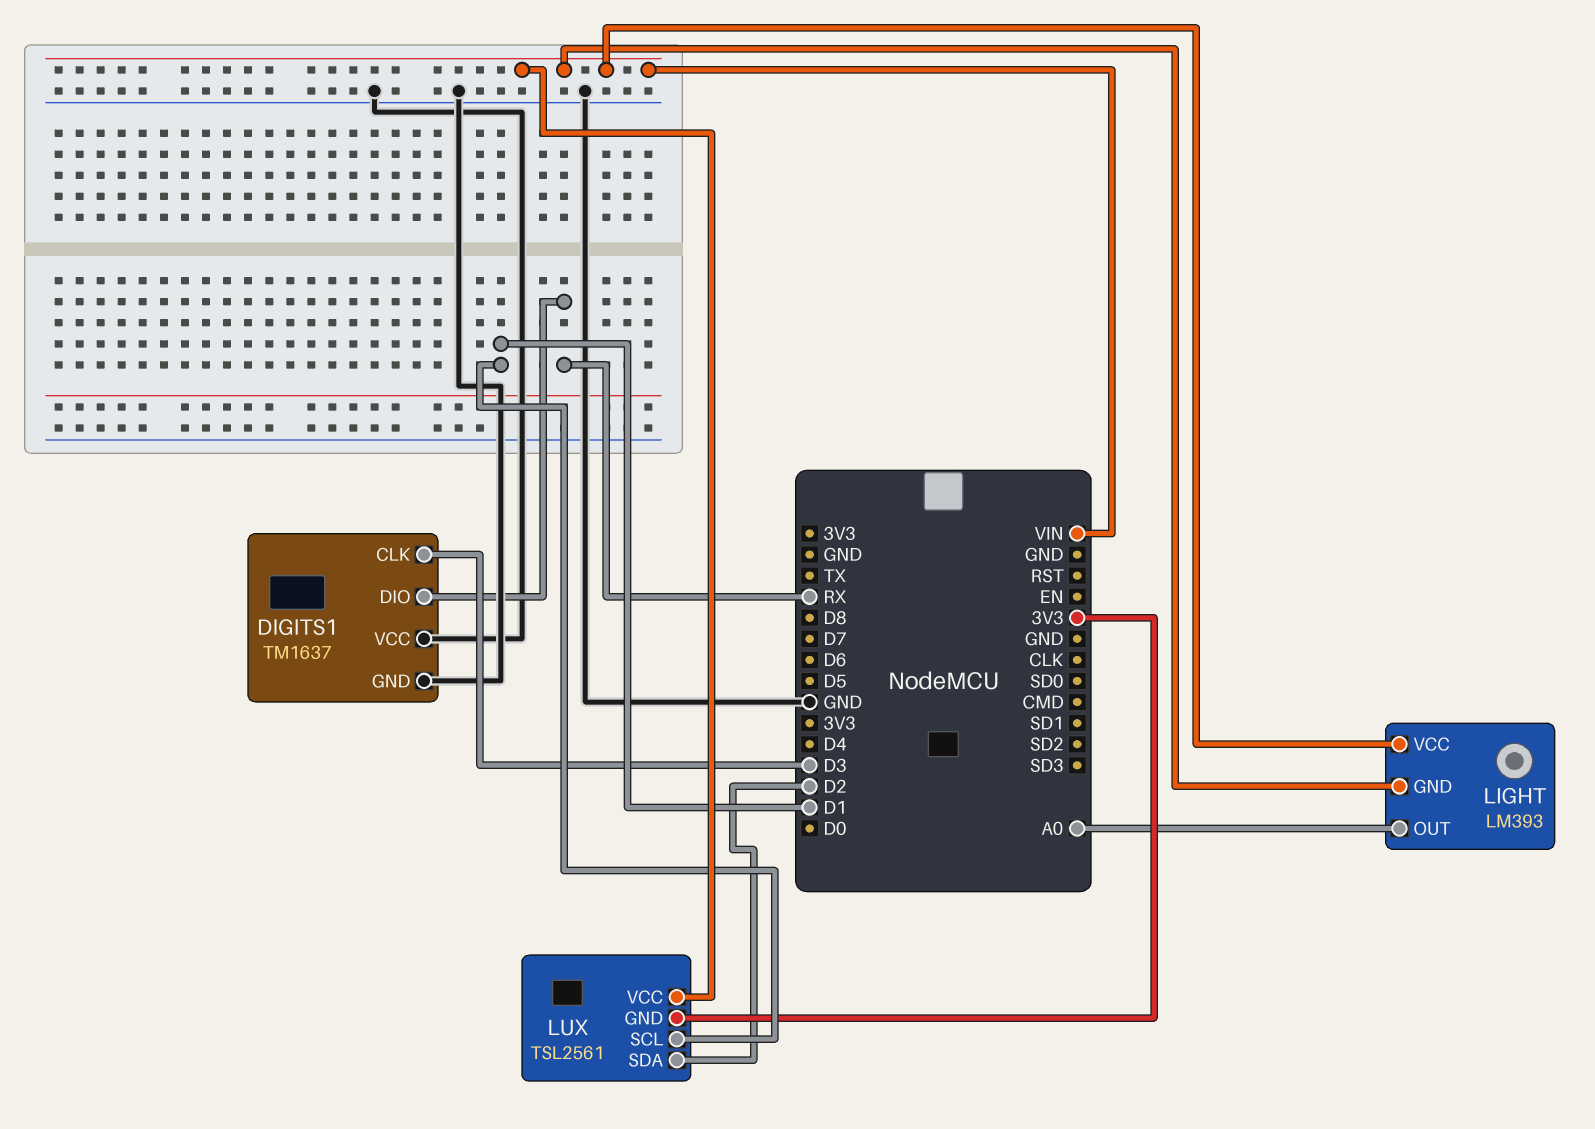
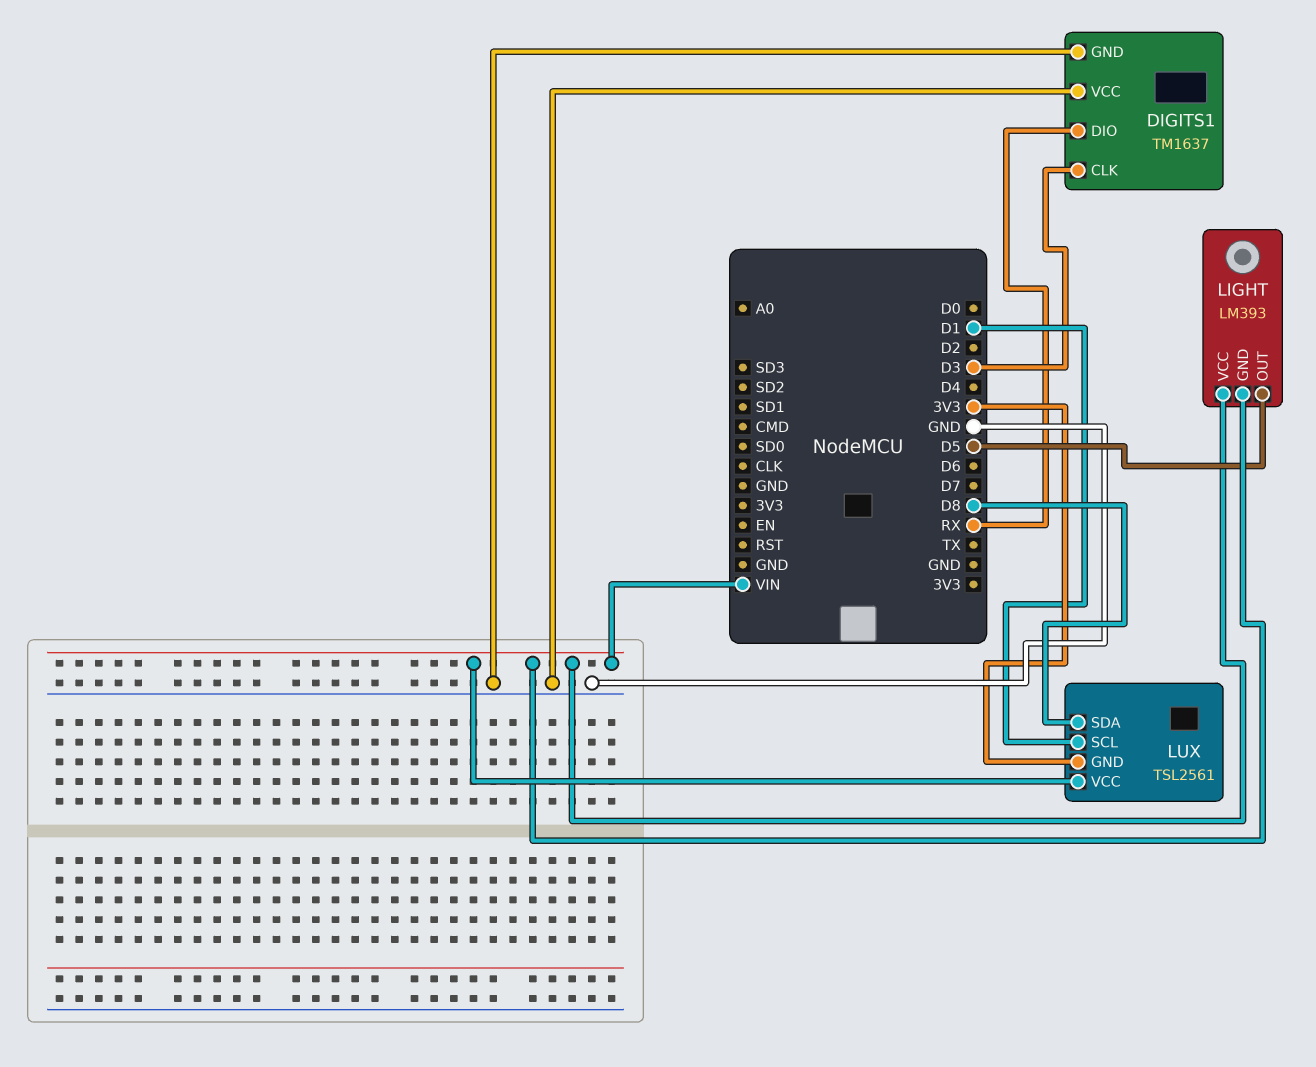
LIGHT pin OUT: A0 -> D5
LUX pin SDA: D2 -> D8

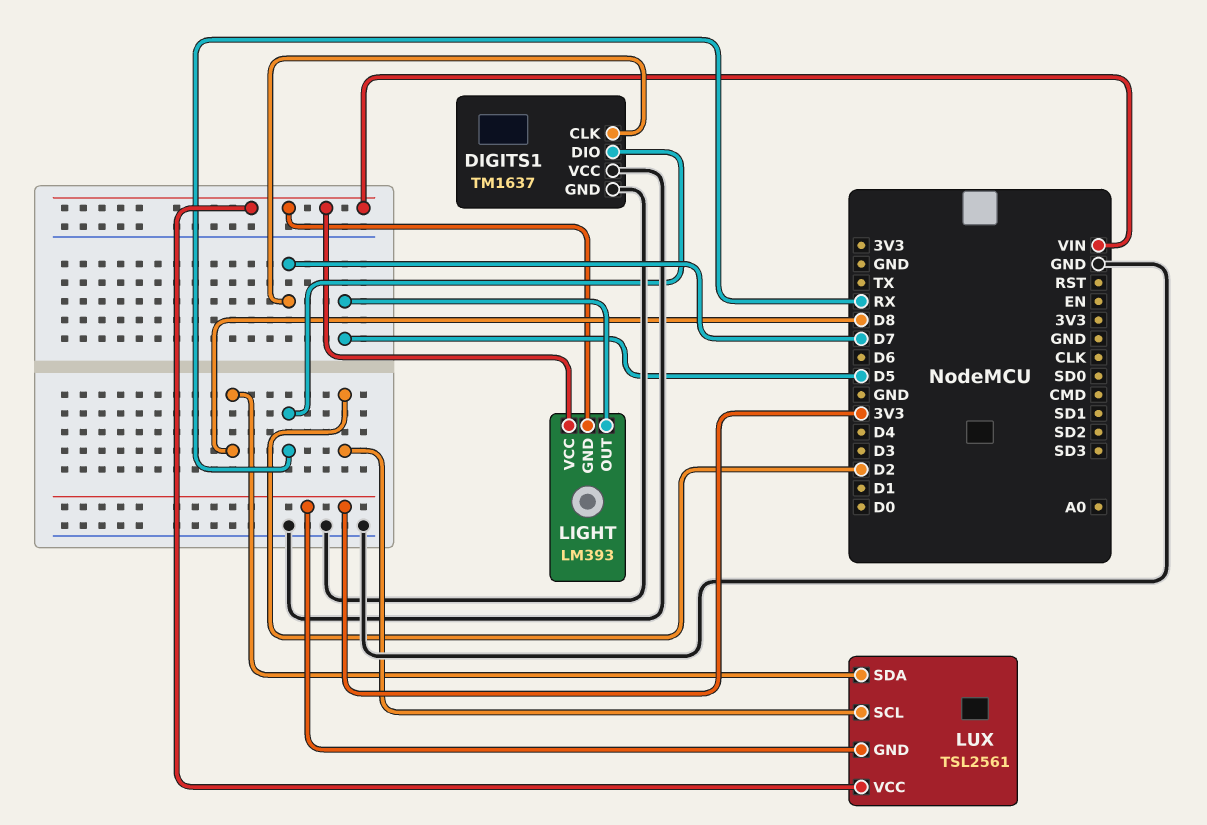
DIGITS1 pin CLK: D3 -> D7
LUX pin SCL: D1 -> D2

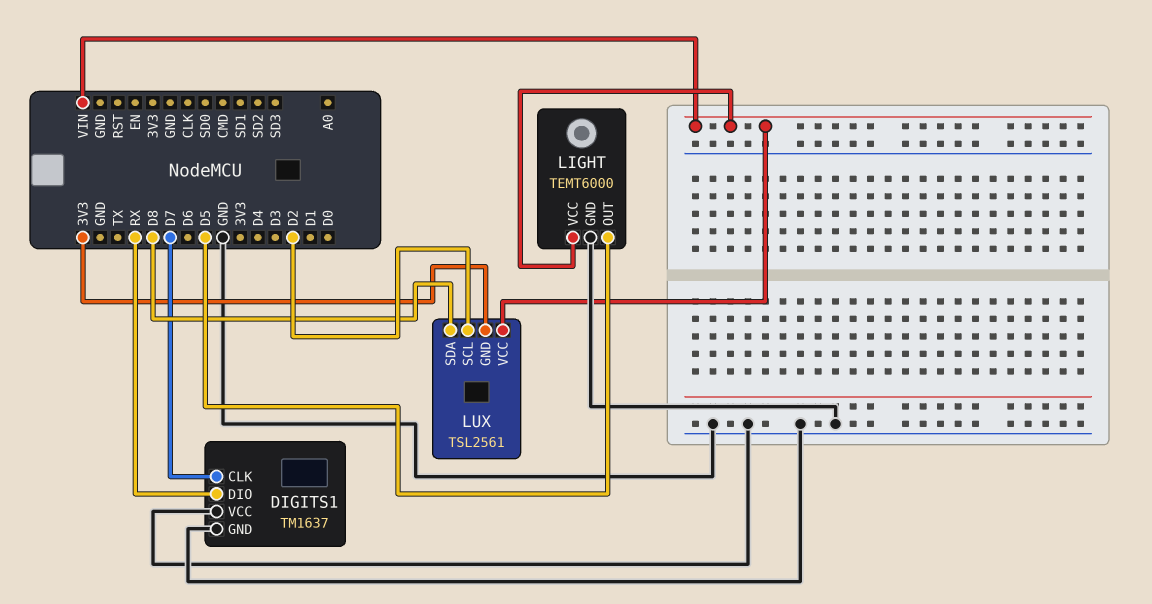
LIGHT: LM393 -> TEMT6000
LIGHT pin GND: VIN -> GND

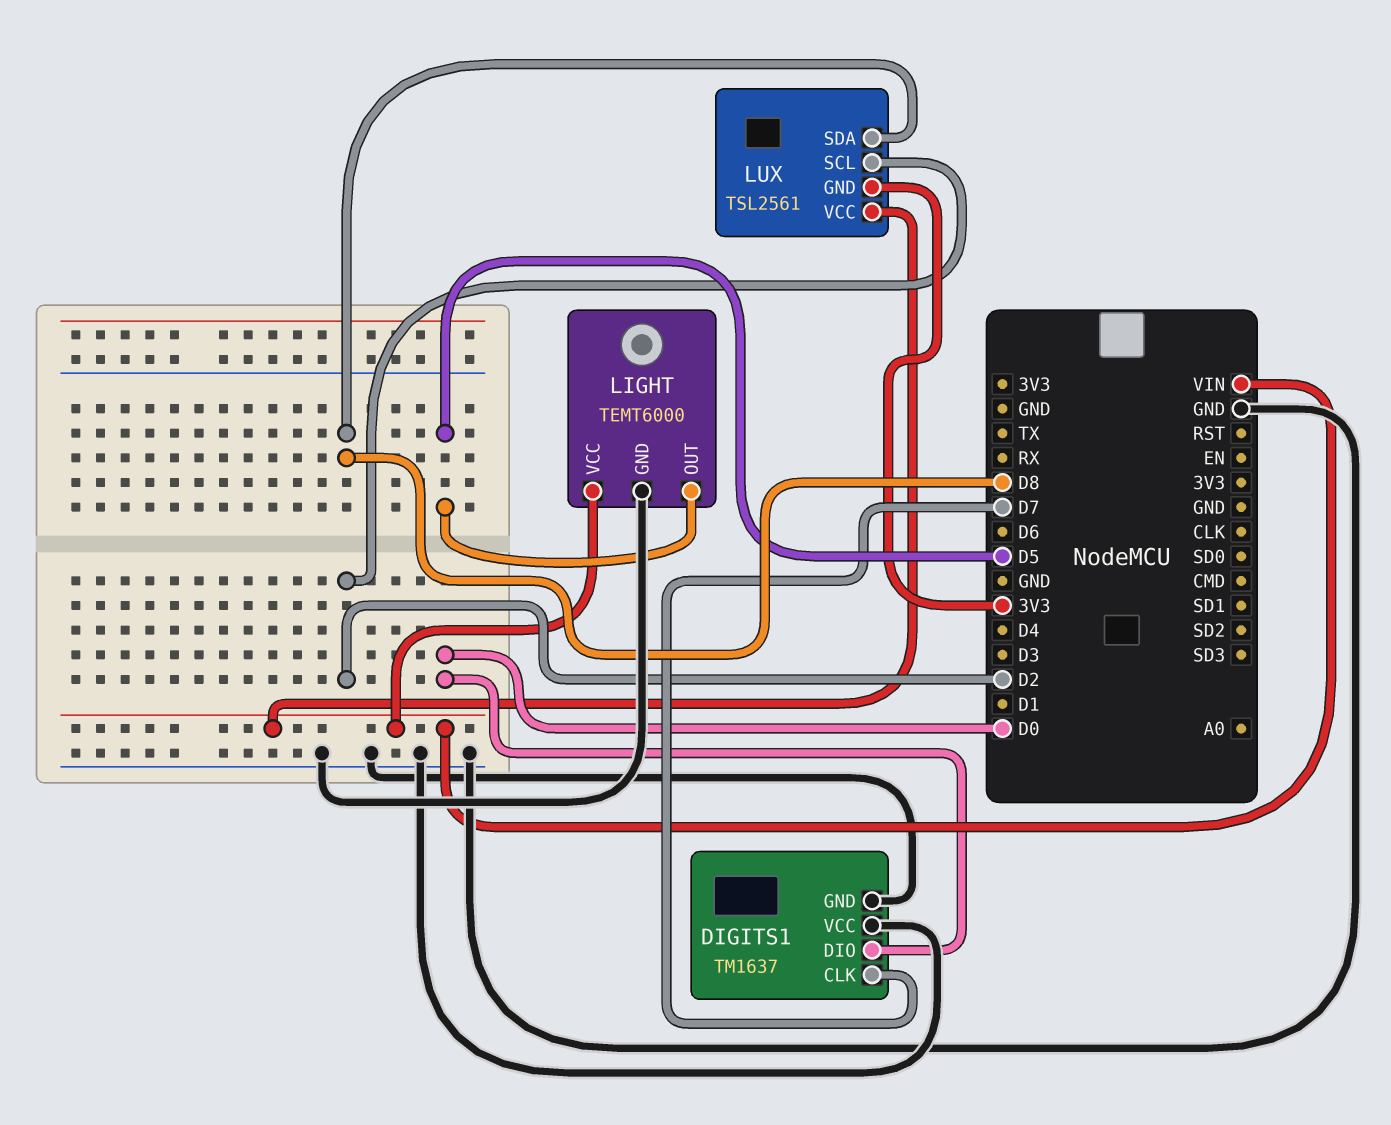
DIGITS1 pin DIO: RX -> D0

